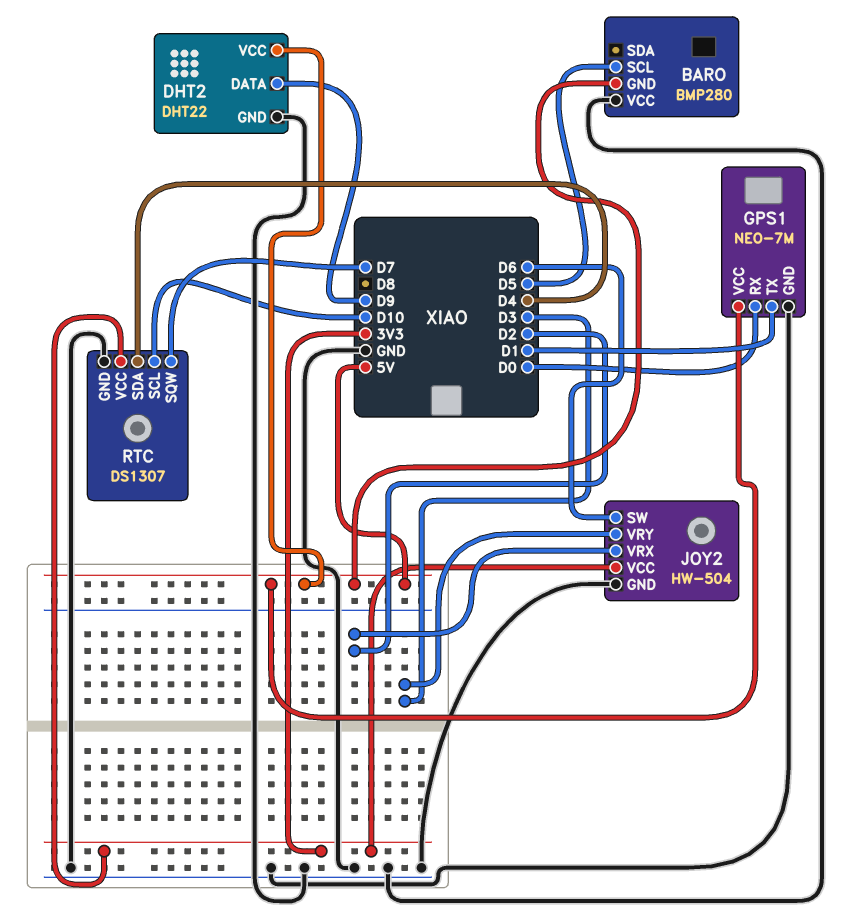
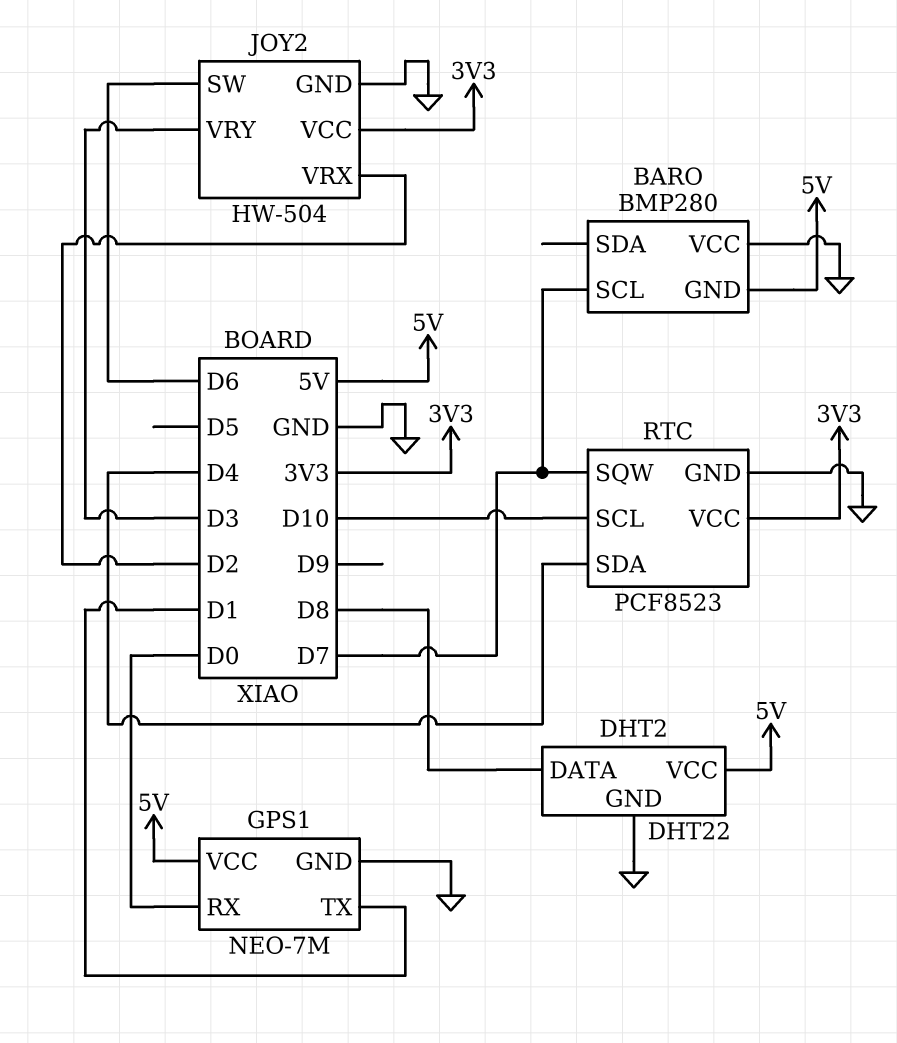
BARO pin SCL: D5 -> D7
DHT2 pin DATA: D9 -> D8
RTC: DS1307 -> PCF8523

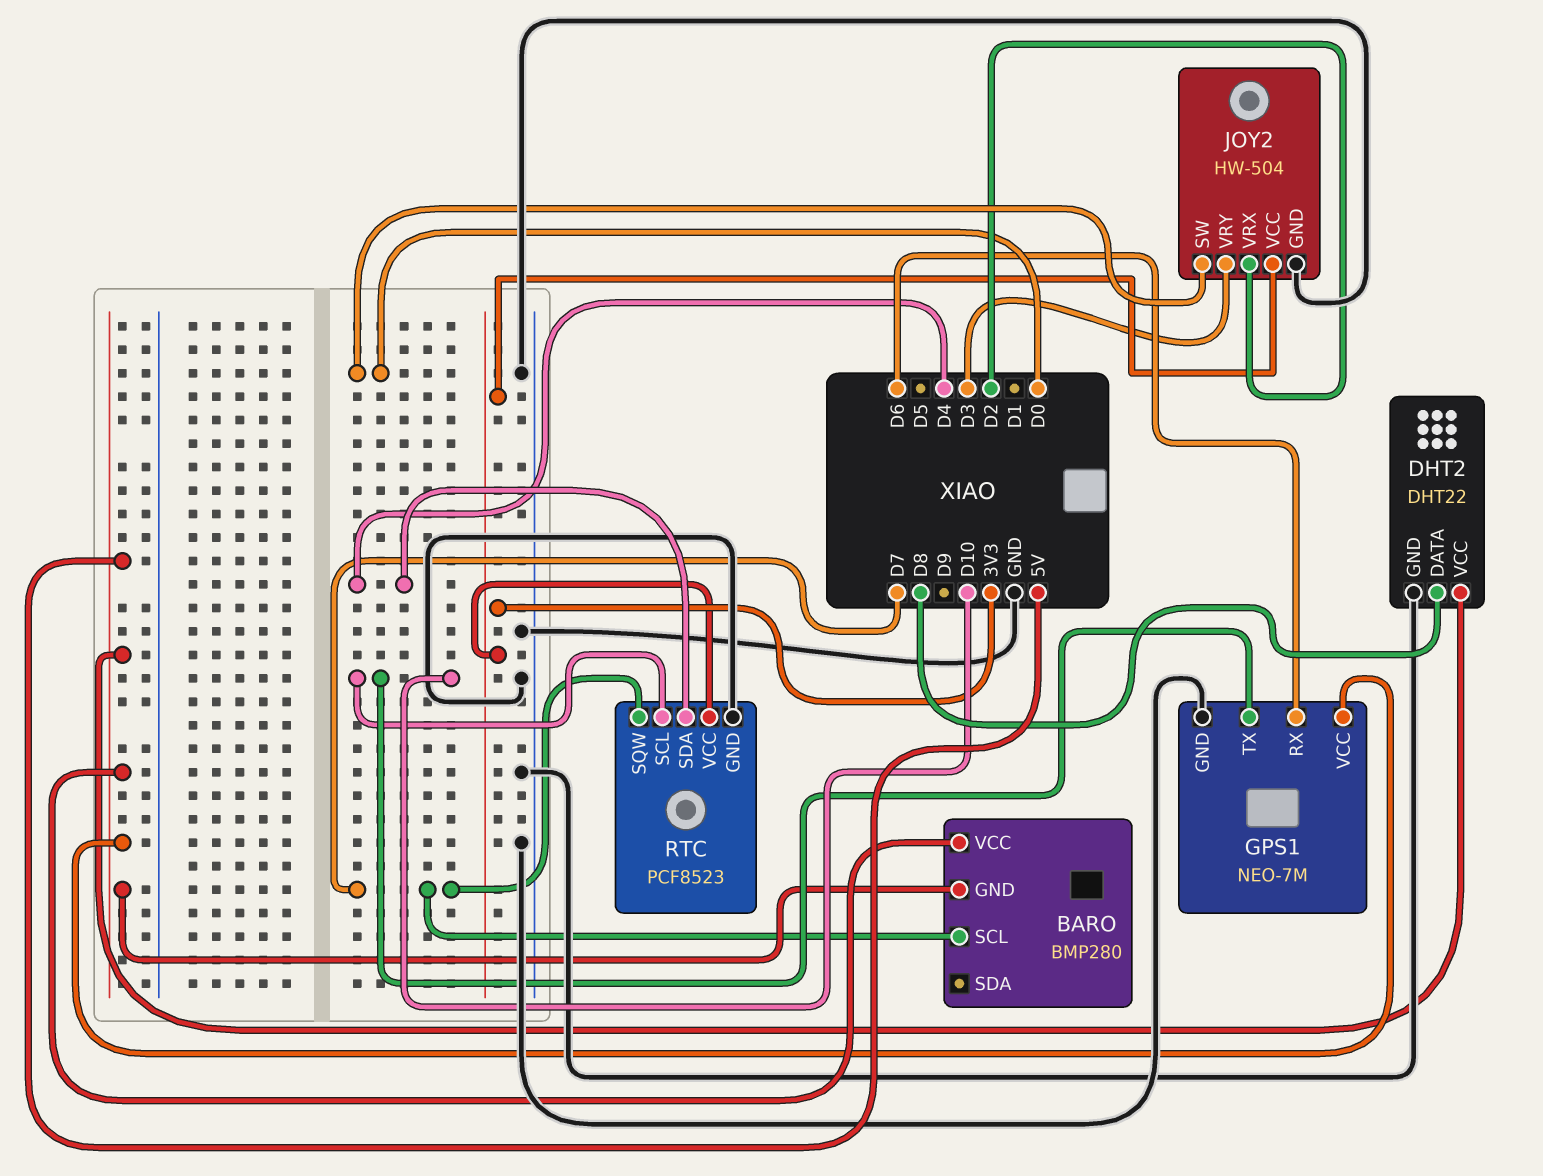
BARO pin VCC: GND -> 5V
GPS1 pin RX: D0 -> D6
GPS1 pin TX: D1 -> D10
JOY2 pin SW: D6 -> D0

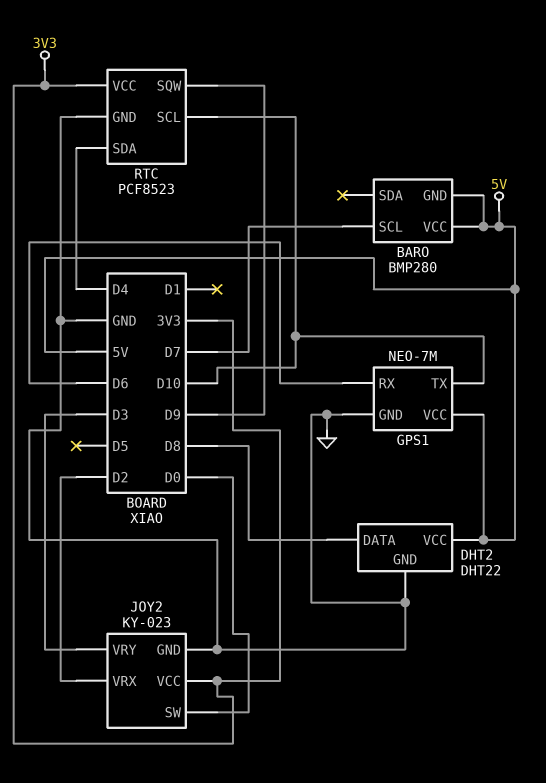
JOY2: HW-504 -> KY-023
RTC pin SQW: D7 -> D9

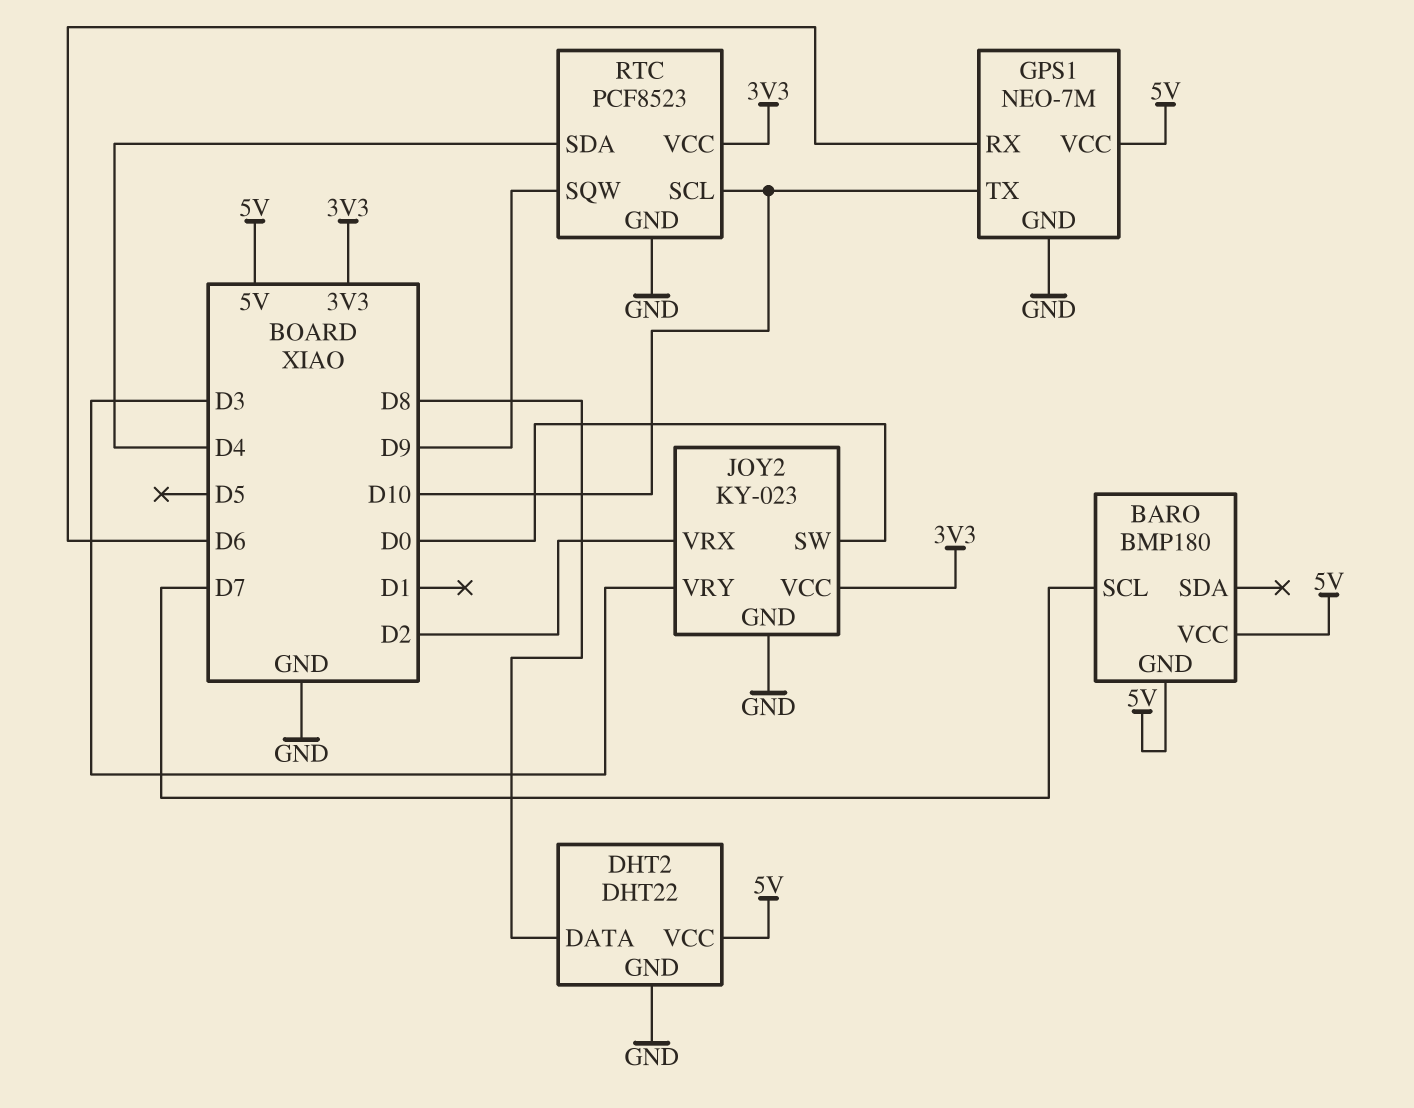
BARO: BMP280 -> BMP180

